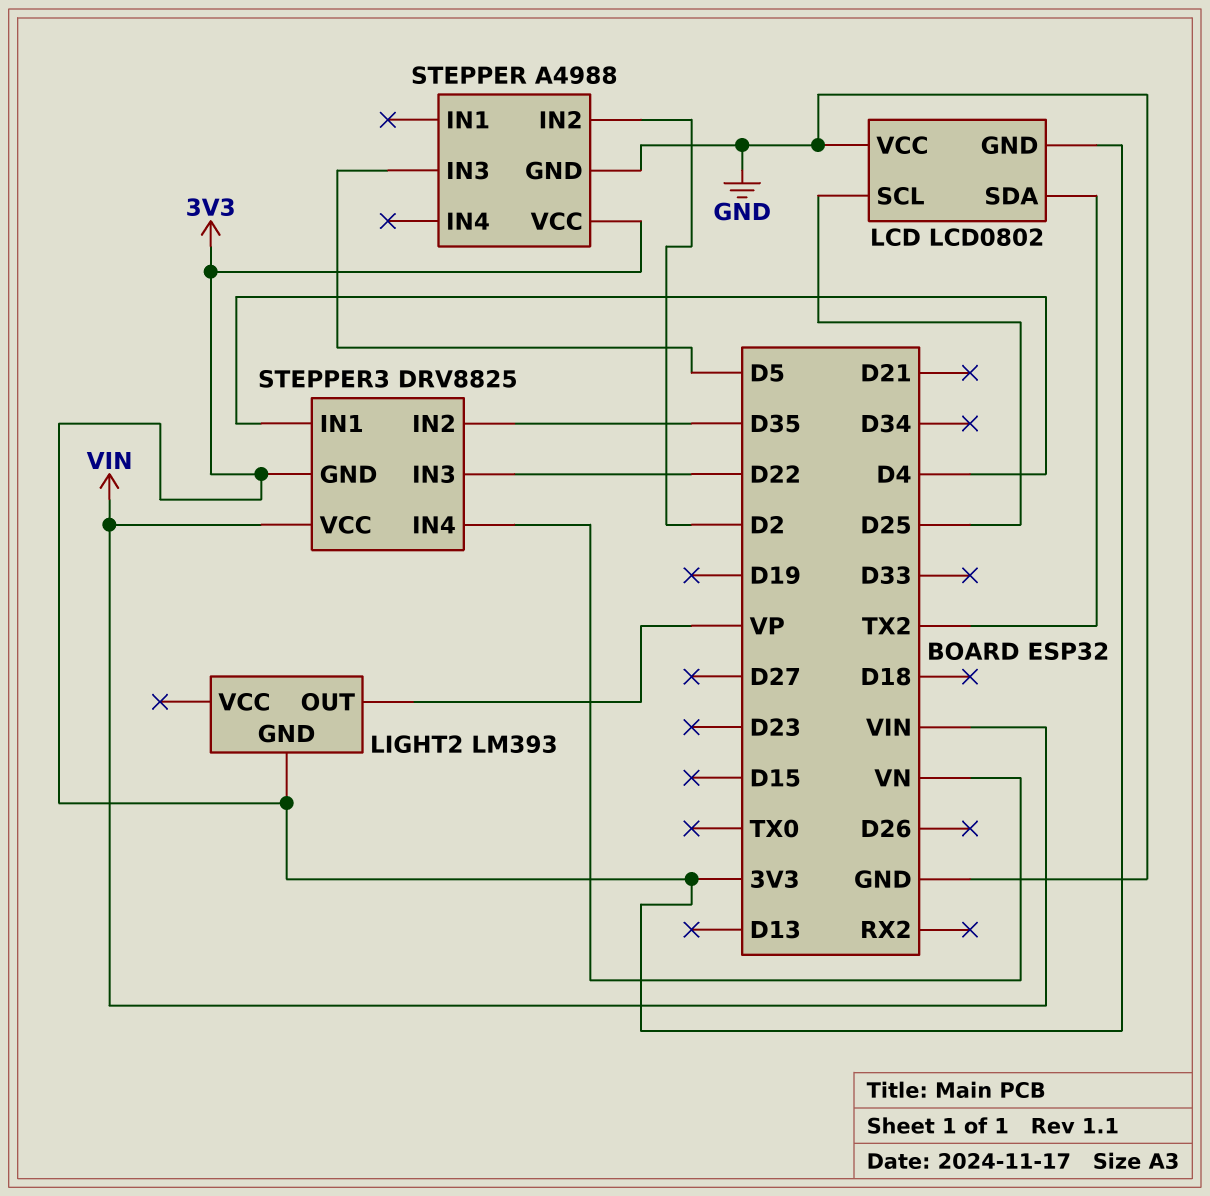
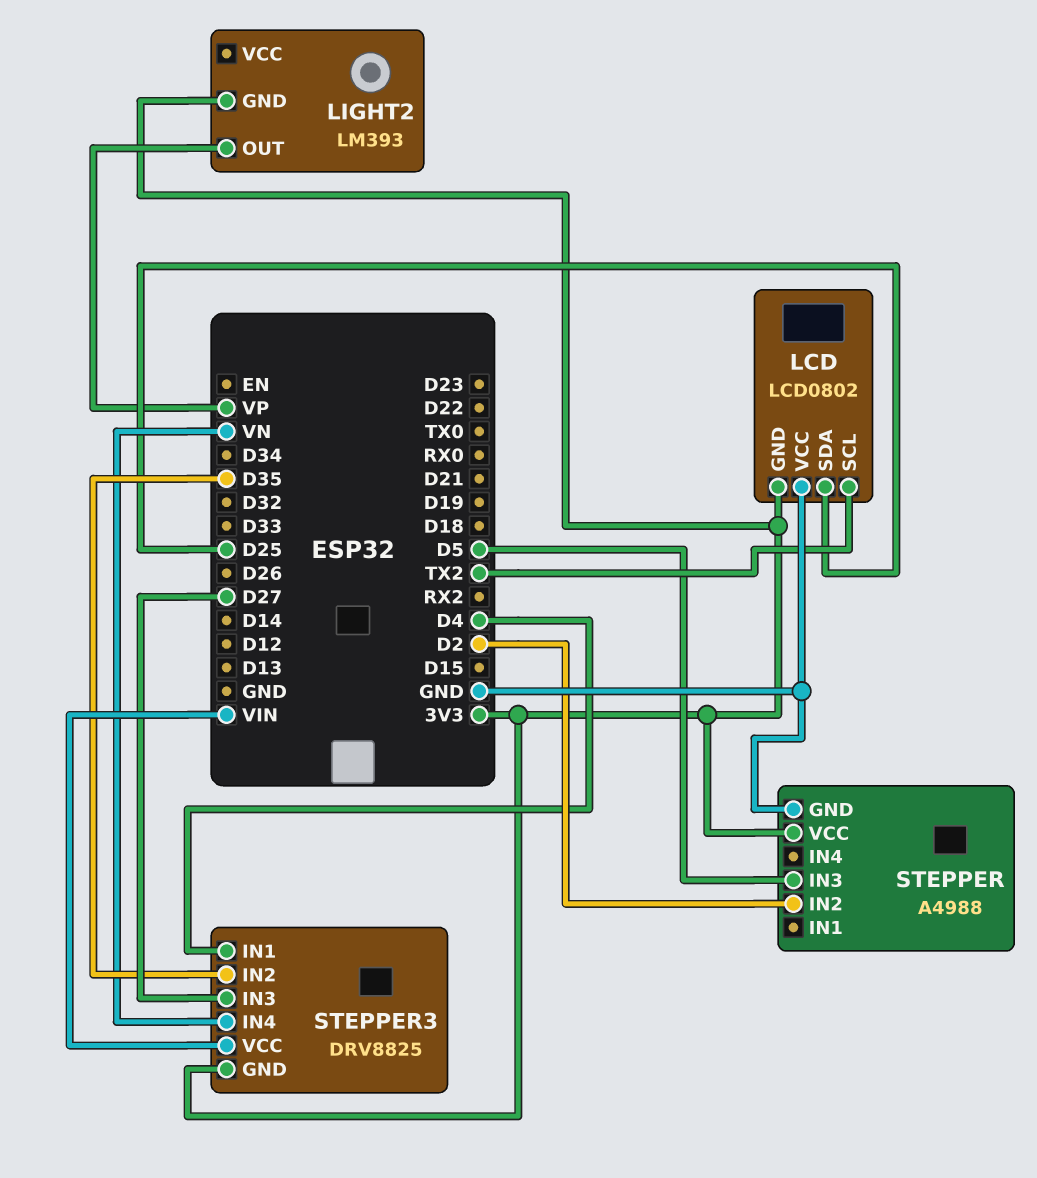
LCD pin SCL: D25 -> TX2
LCD pin SDA: TX2 -> D25
STEPPER3 pin IN3: D22 -> D27

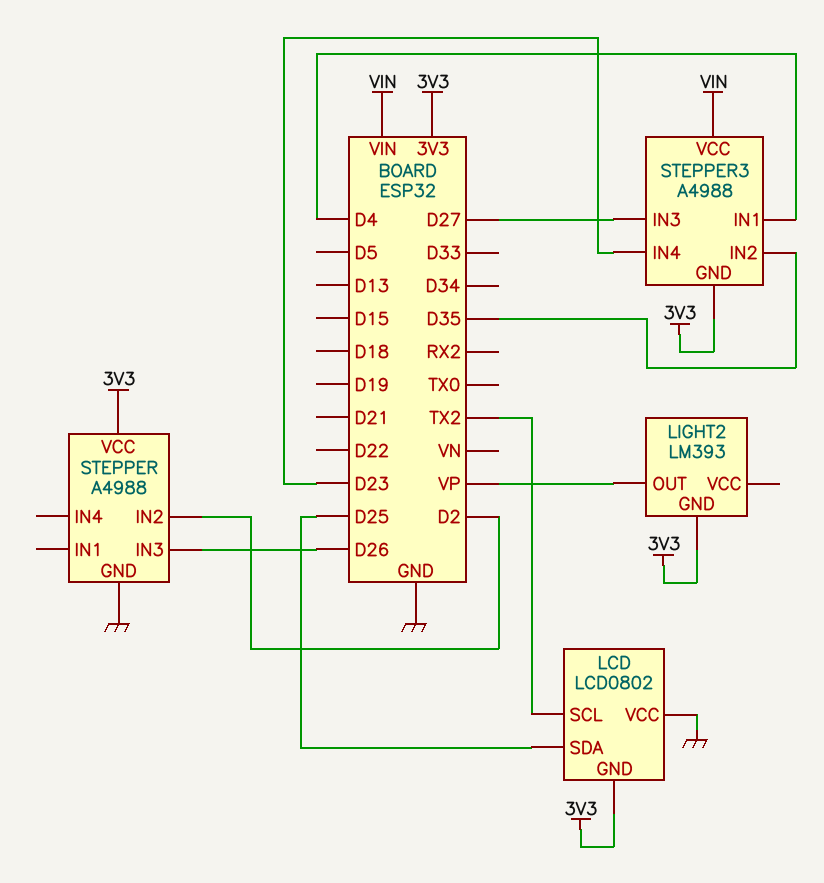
STEPPER pin IN3: D5 -> D26
STEPPER3: DRV8825 -> A4988
STEPPER3 pin IN4: VN -> D23

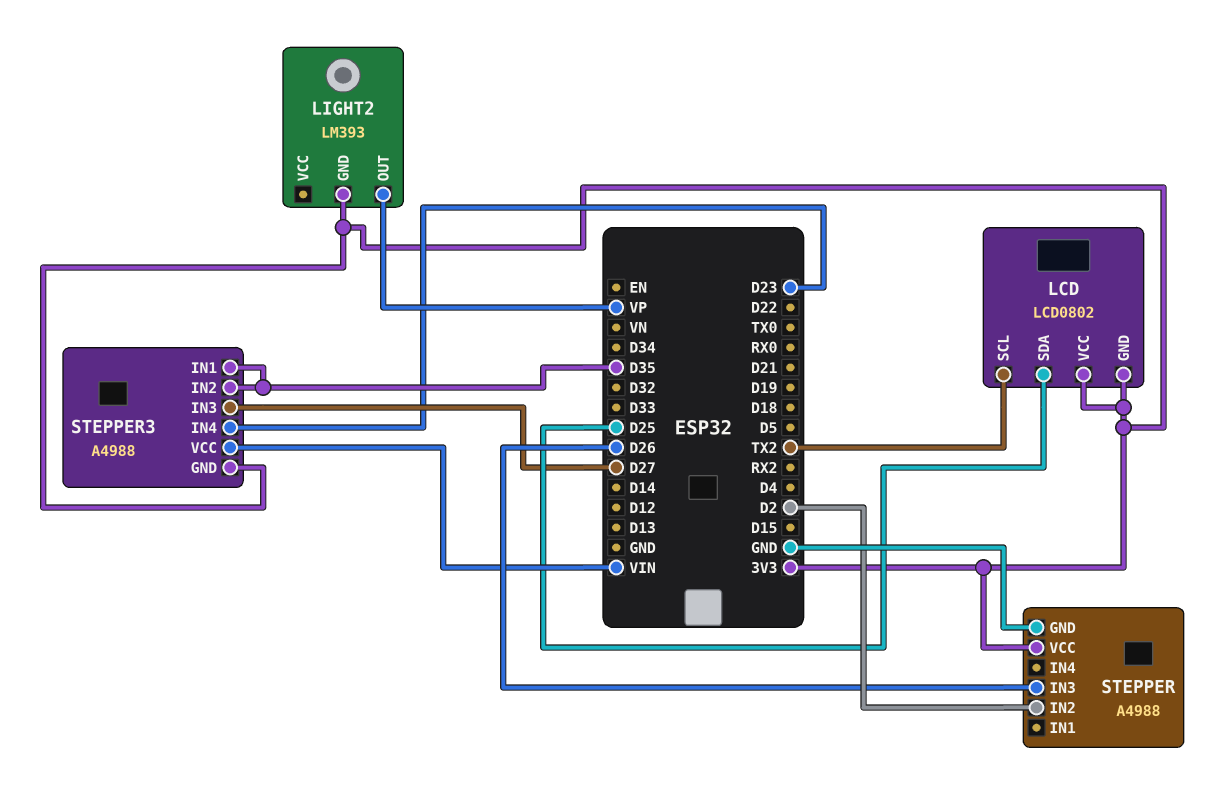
LCD pin VCC: GND -> 3V3
STEPPER3 pin IN1: D4 -> D35

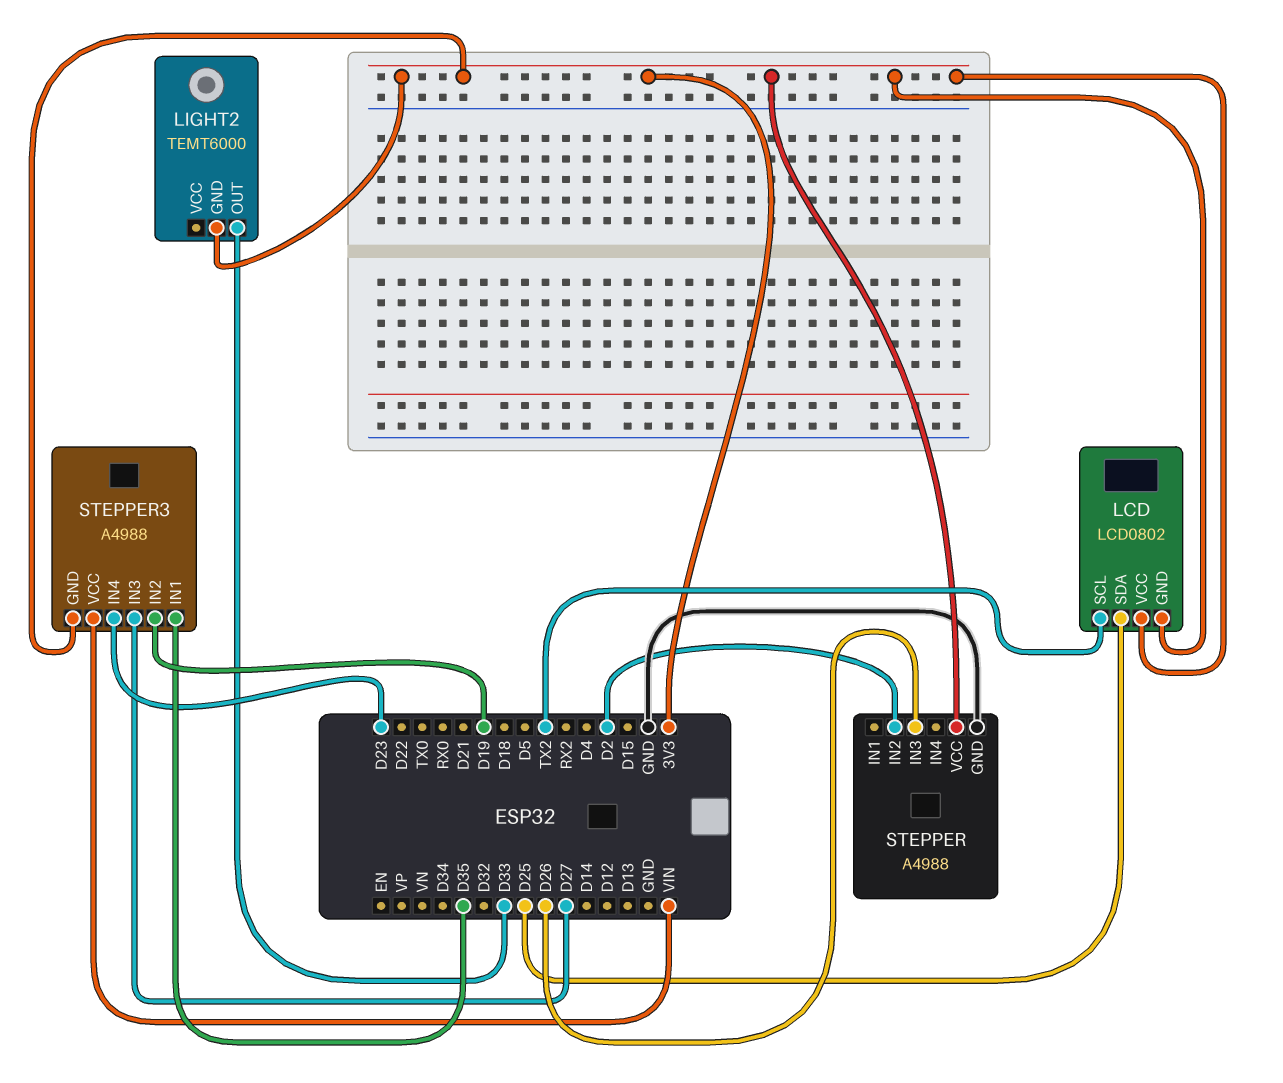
LIGHT2: LM393 -> TEMT6000
LIGHT2 pin OUT: VP -> D33
STEPPER3 pin IN2: D35 -> D19

